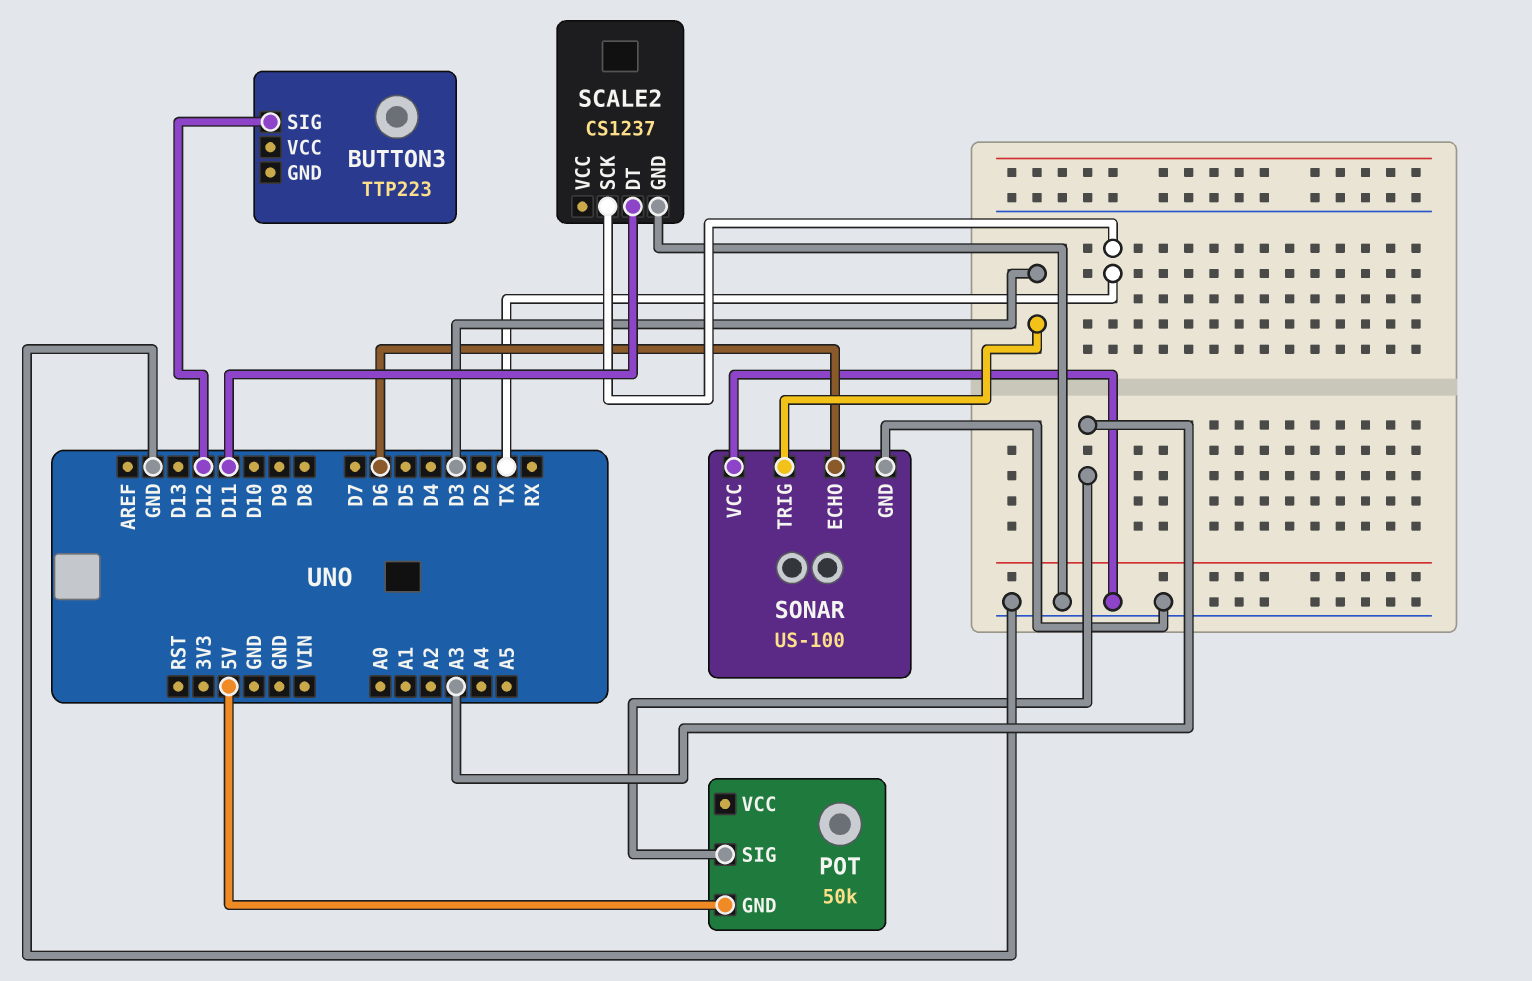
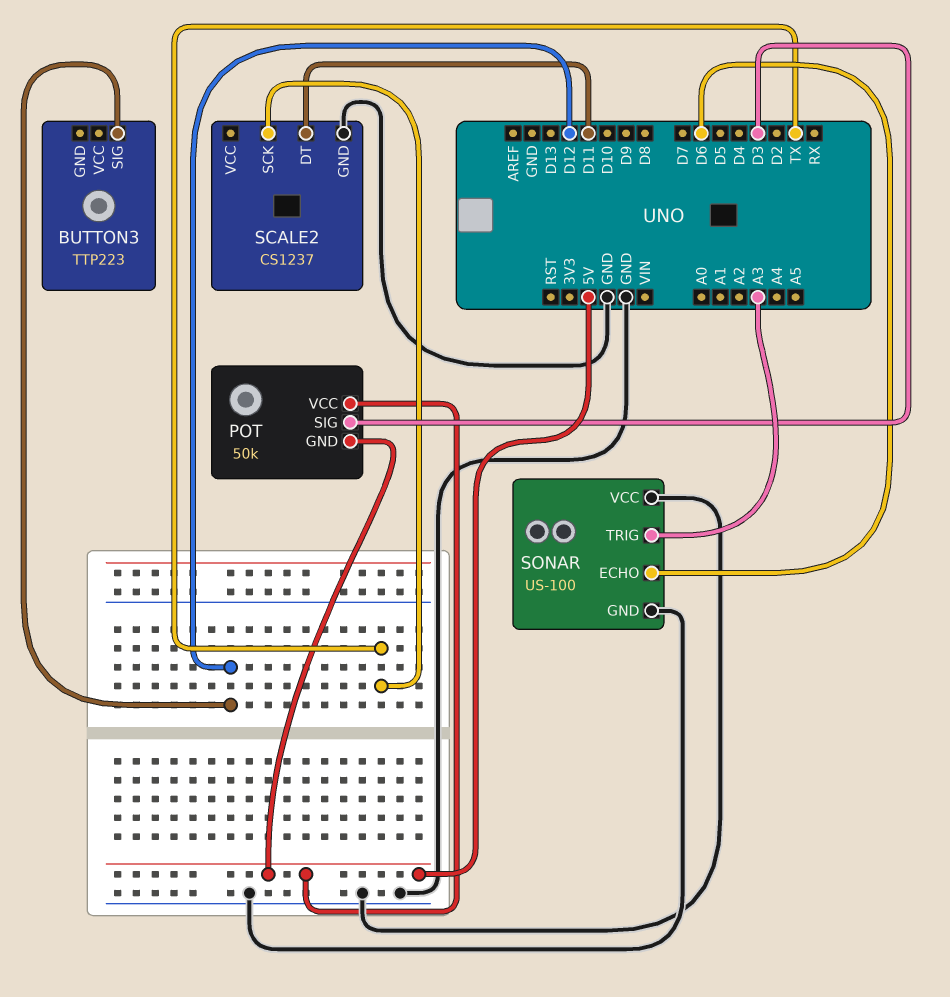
POT pin SIG: A3 -> D3
POT pin VCC: none -> 5V
SONAR pin TRIG: D3 -> A3

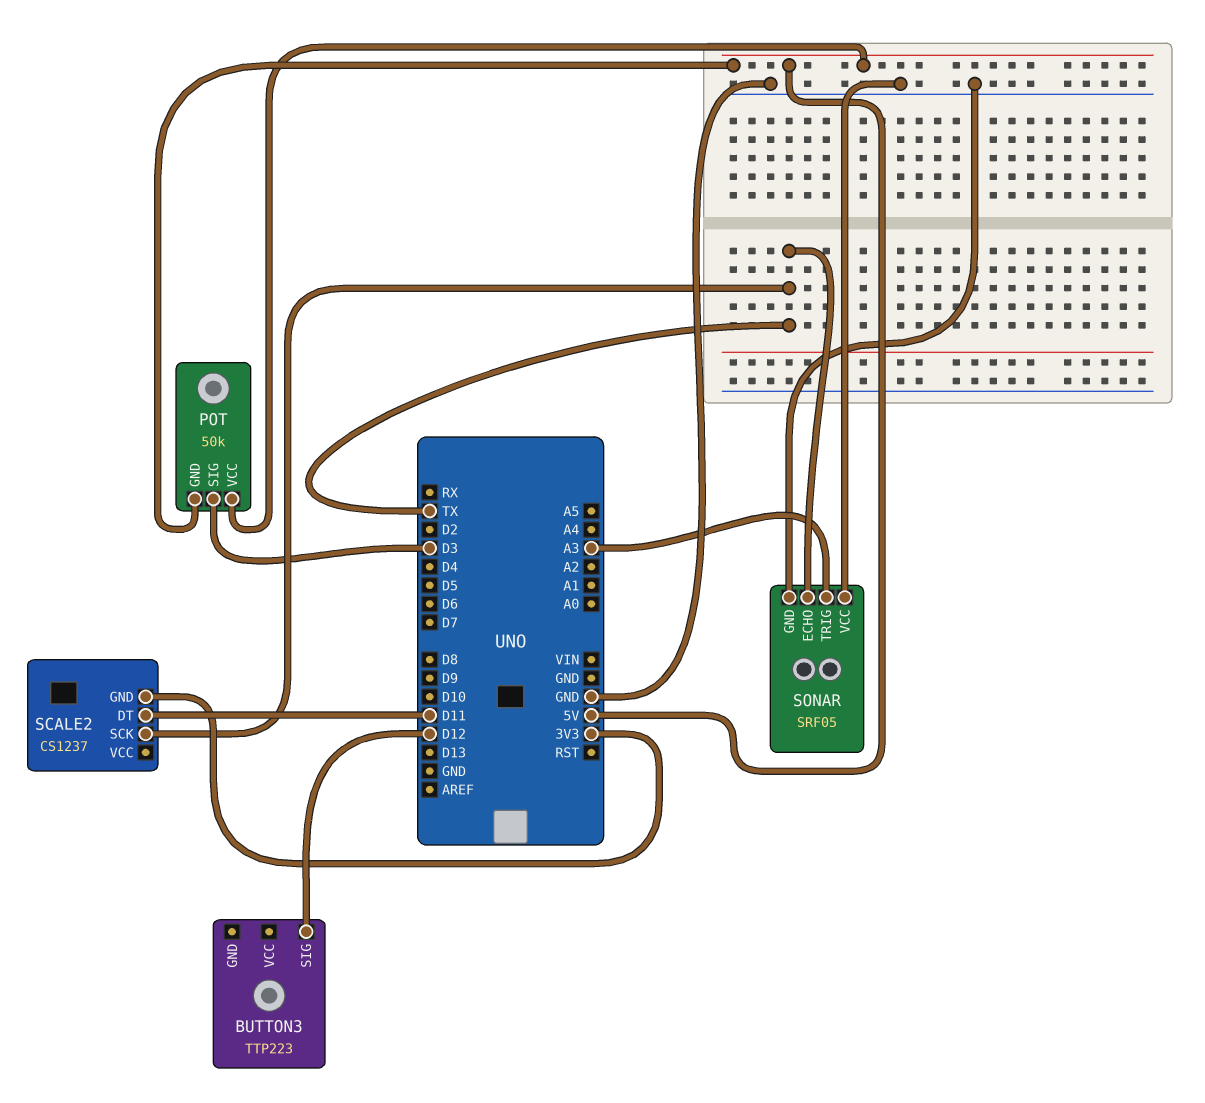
SCALE2 pin GND: GND -> 3V3
SONAR: US-100 -> SRF05
SONAR pin ECHO: D6 -> TX

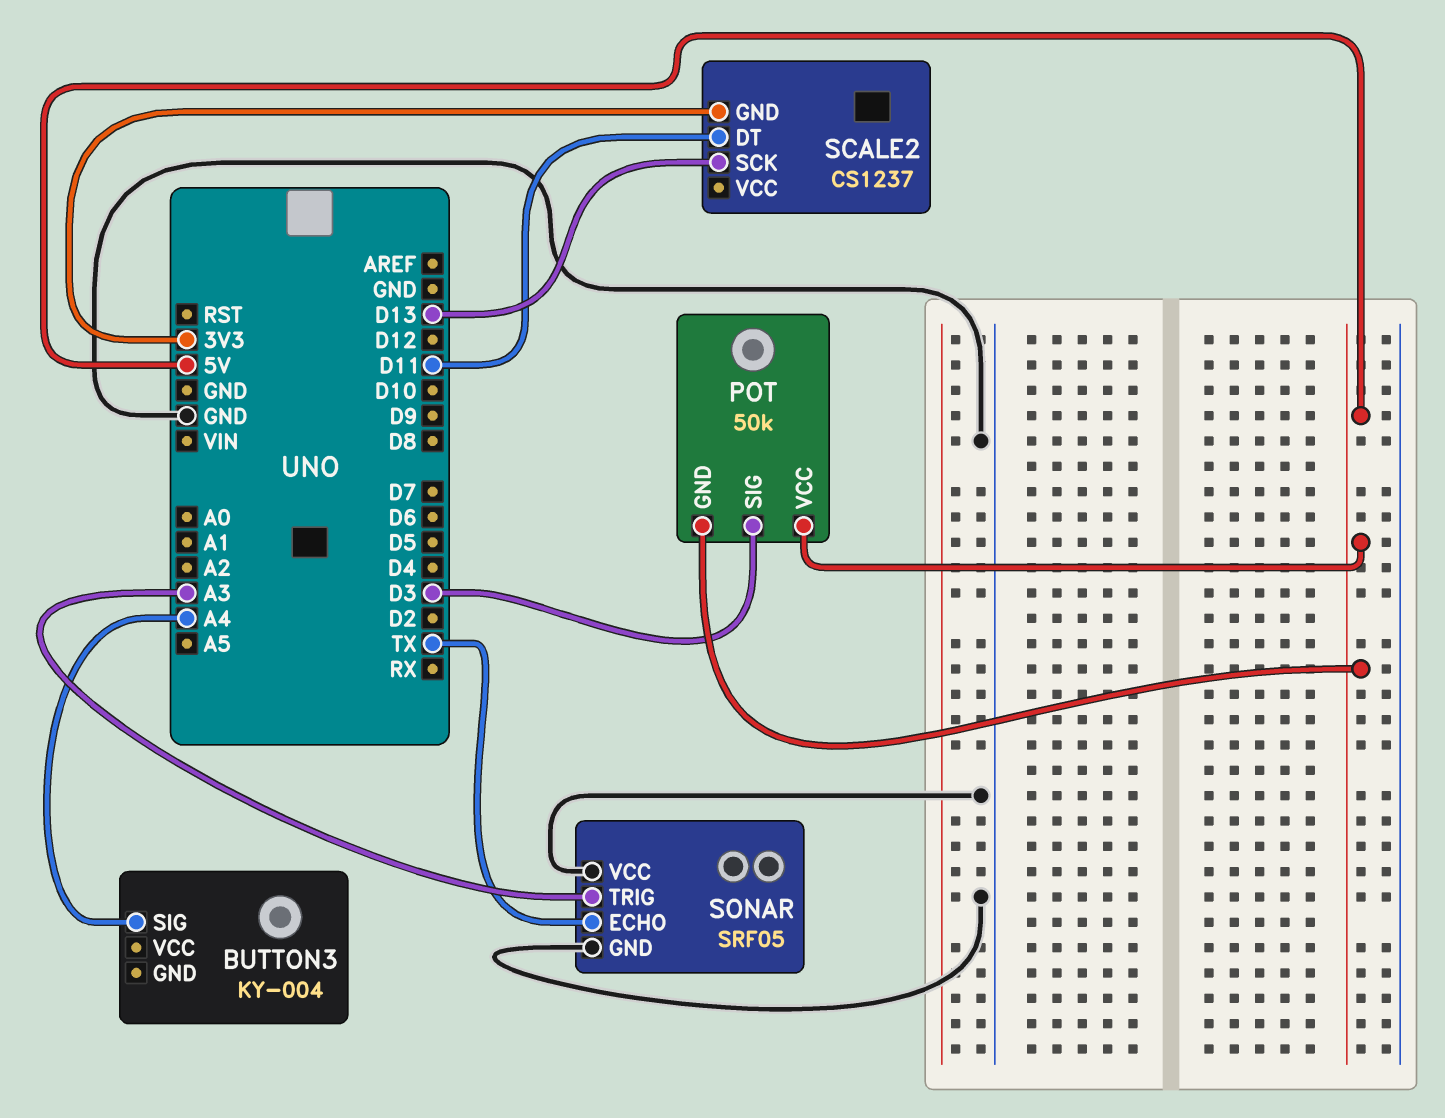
BUTTON3: TTP223 -> KY-004
BUTTON3 pin SIG: D12 -> A4
SCALE2 pin SCK: TX -> D13

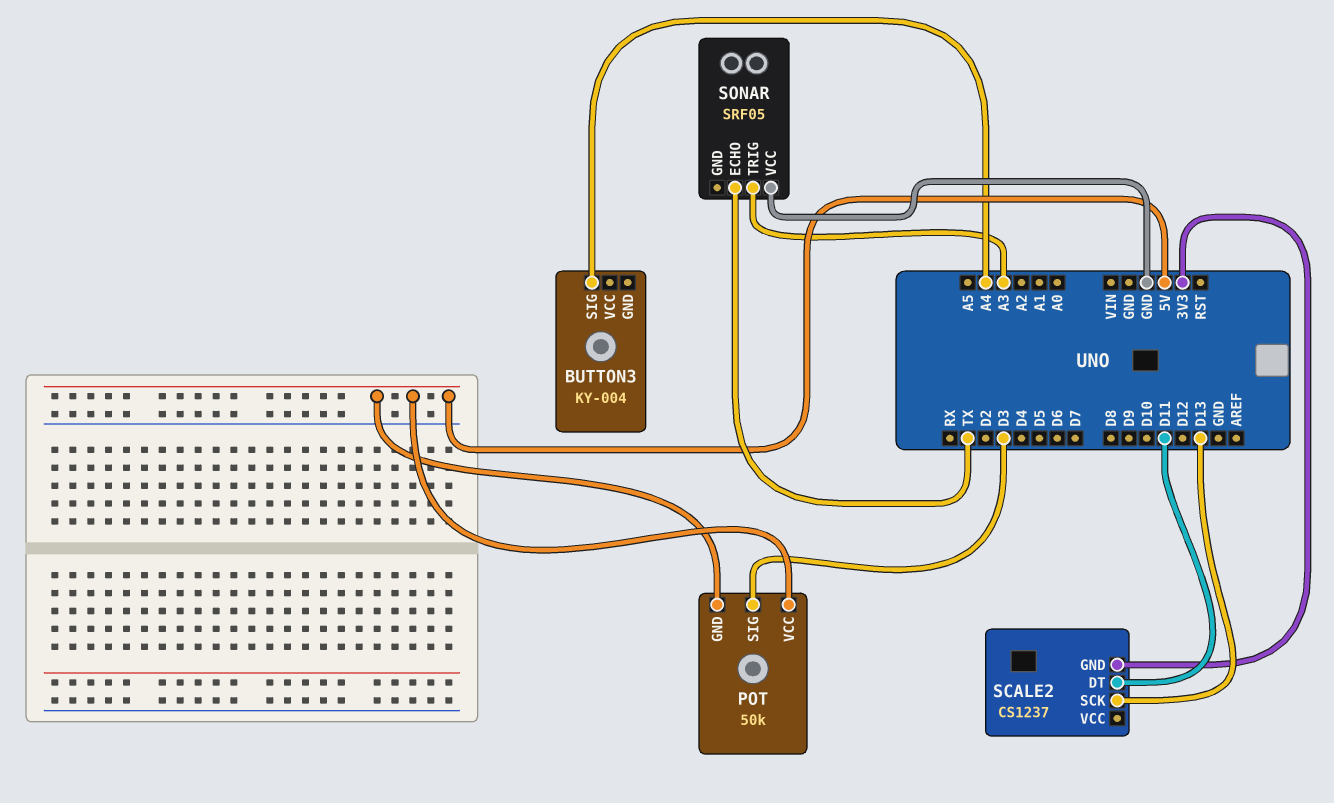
SONAR pin GND: GND -> none

